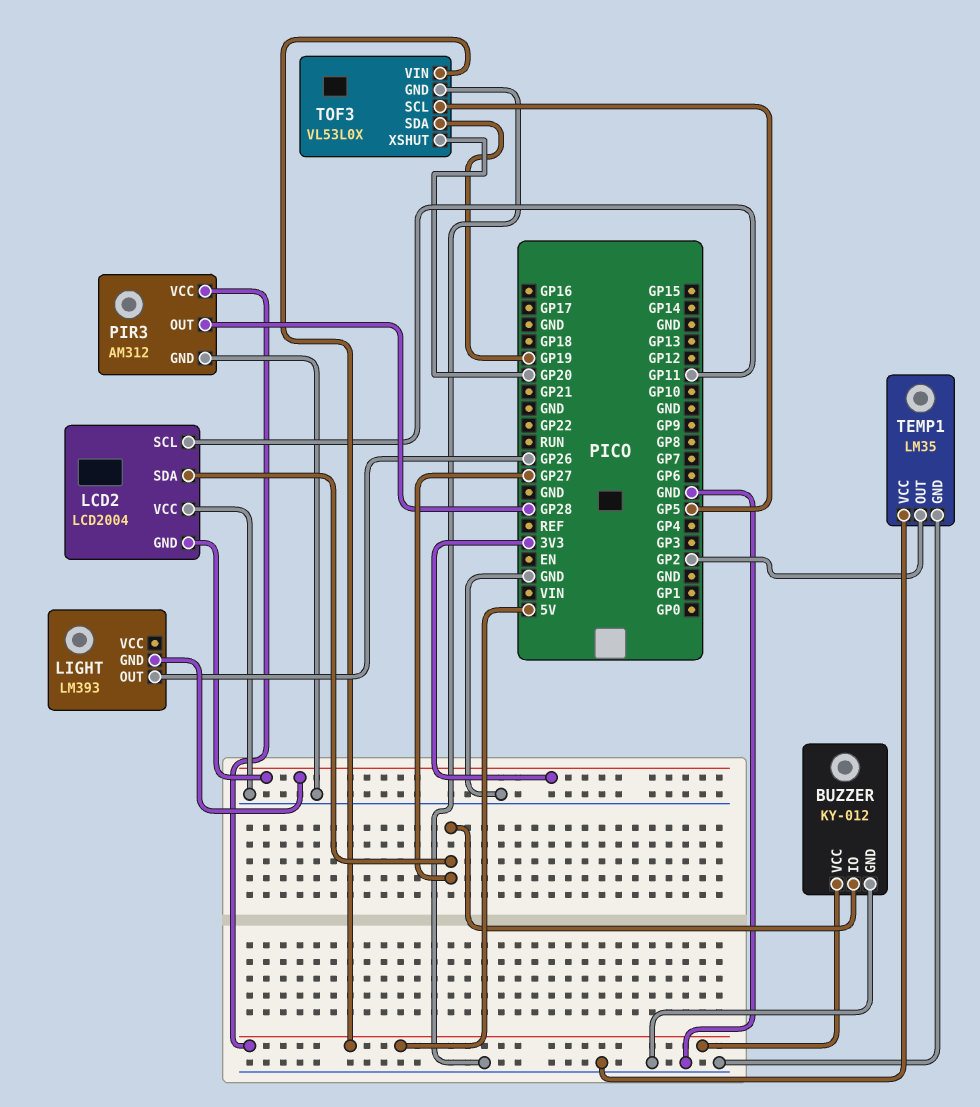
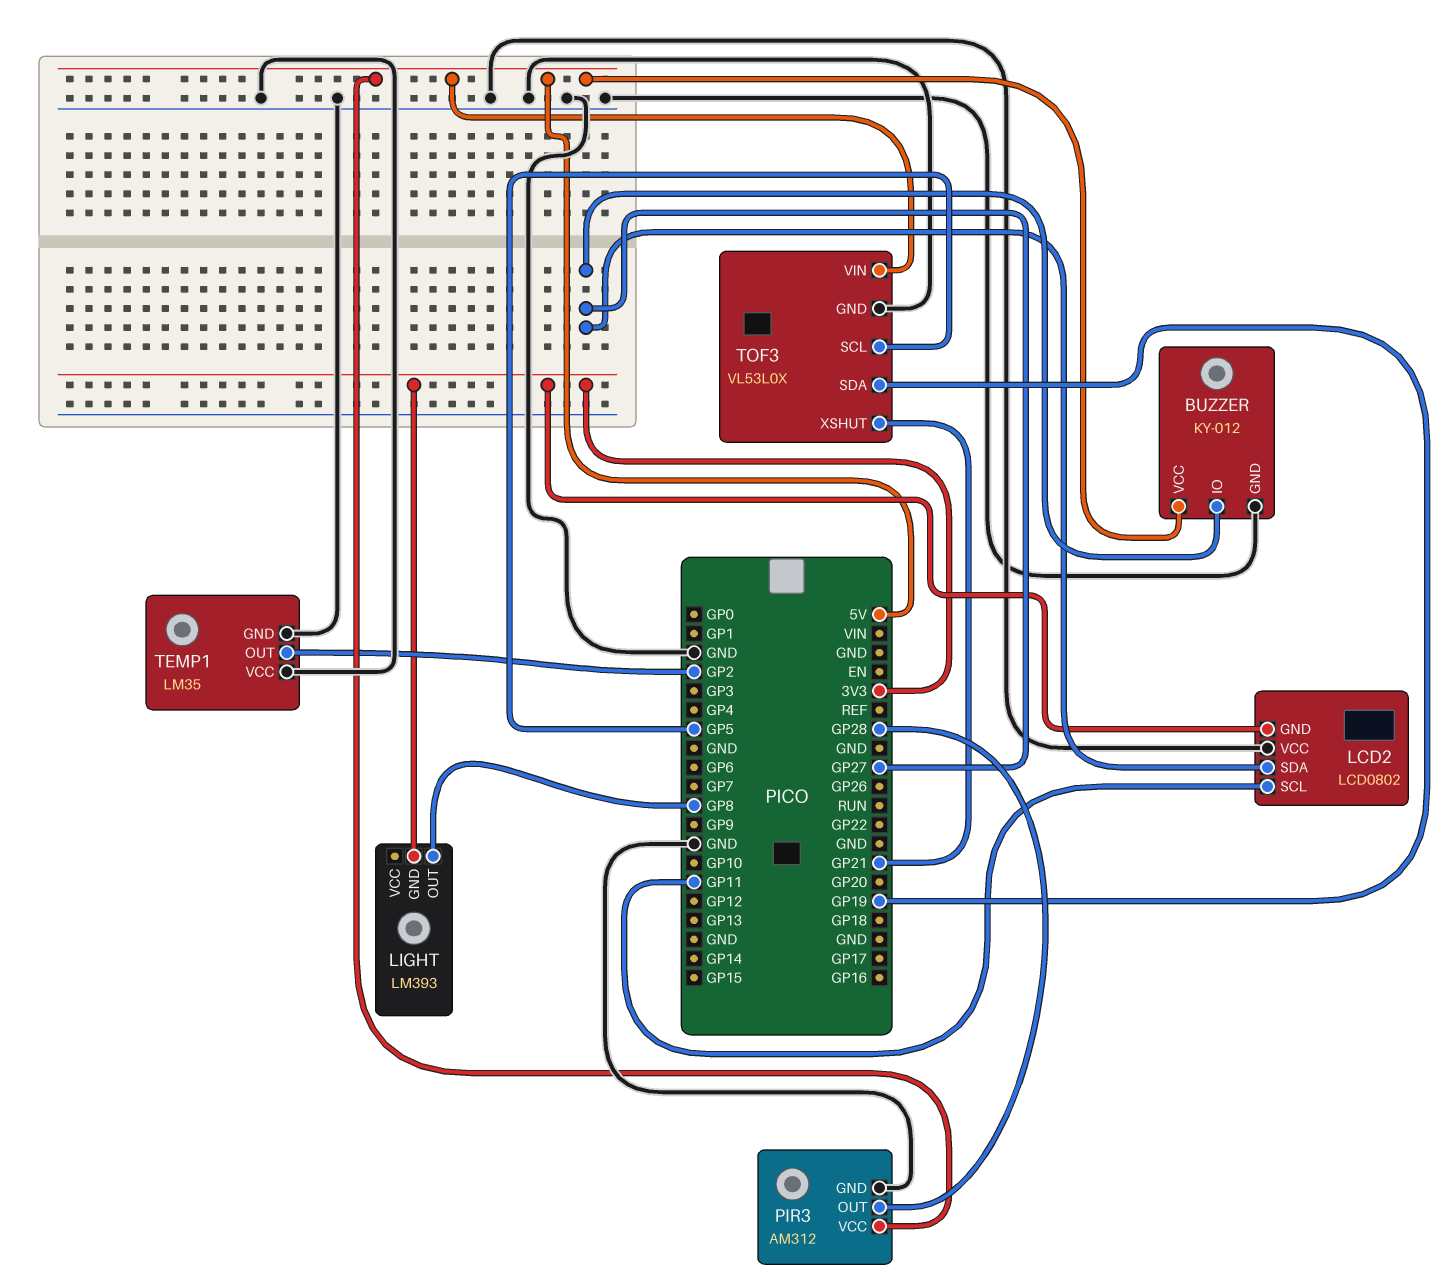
LCD2: LCD2004 -> LCD0802
LIGHT pin OUT: GP26 -> GP8
TOF3 pin XSHUT: GP20 -> GP21

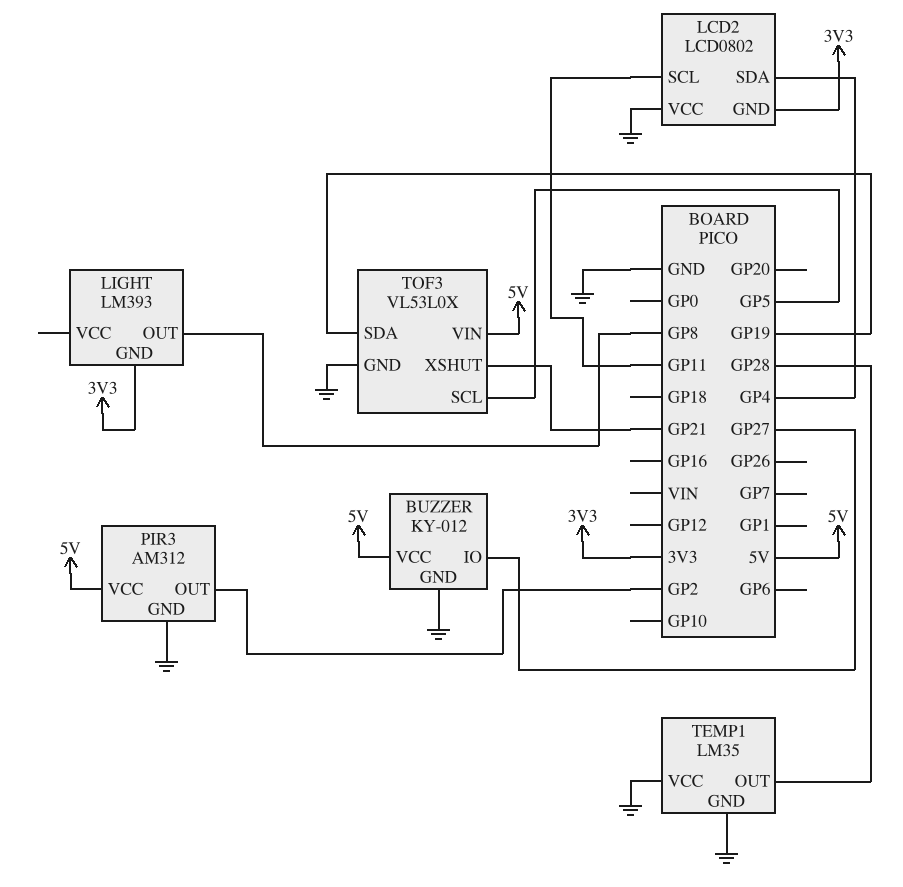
LCD2 pin SDA: GP27 -> GP4
PIR3 pin OUT: GP28 -> GP2
TEMP1 pin OUT: GP2 -> GP28

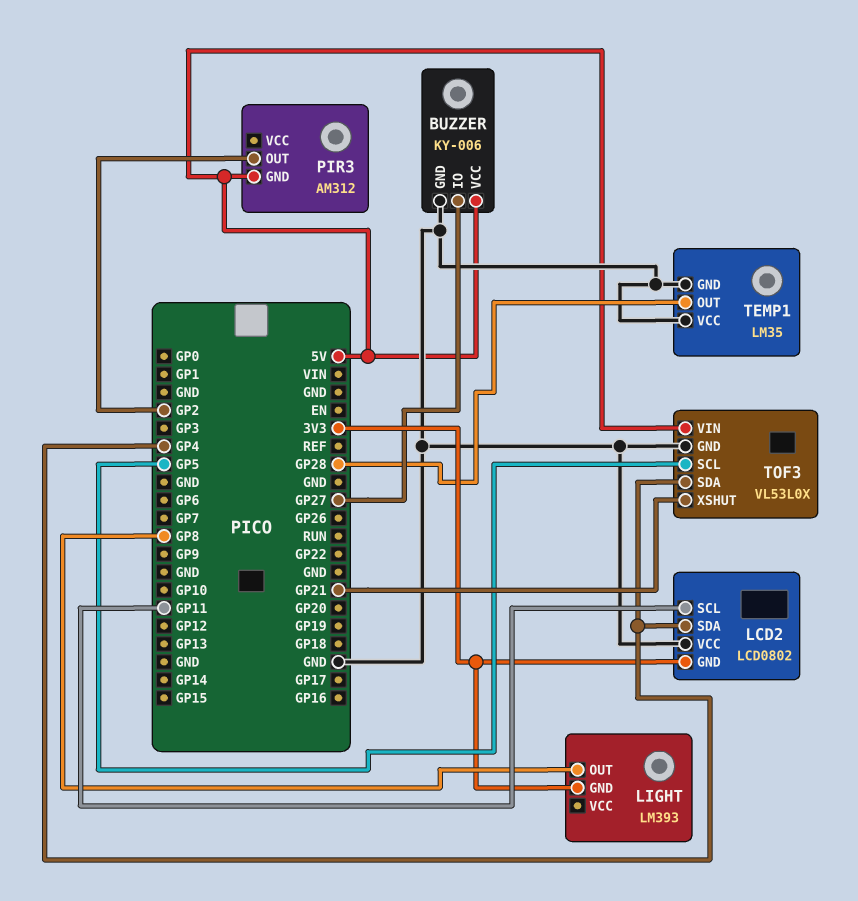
BUZZER: KY-012 -> KY-006
PIR3 pin GND: GND -> 5V
PIR3 pin VCC: 5V -> none
TOF3 pin SDA: GP19 -> GP4

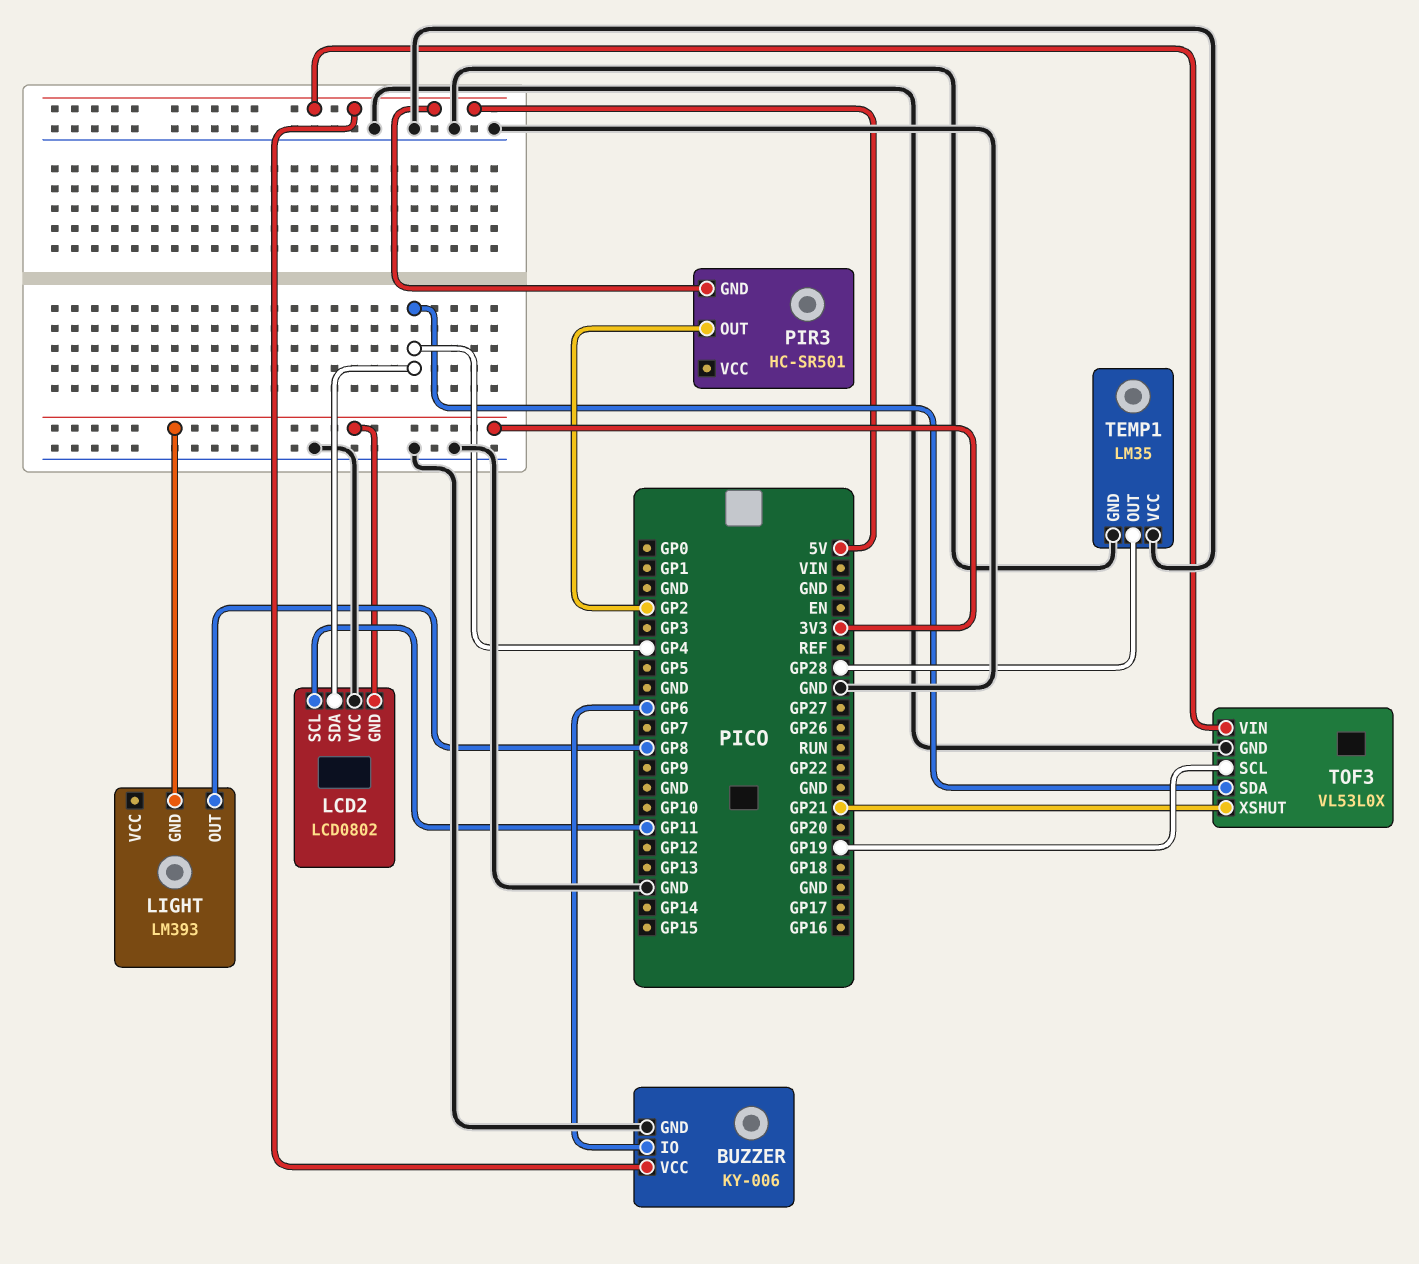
BUZZER pin IO: GP27 -> GP6
PIR3: AM312 -> HC-SR501
TOF3 pin SCL: GP5 -> GP19

